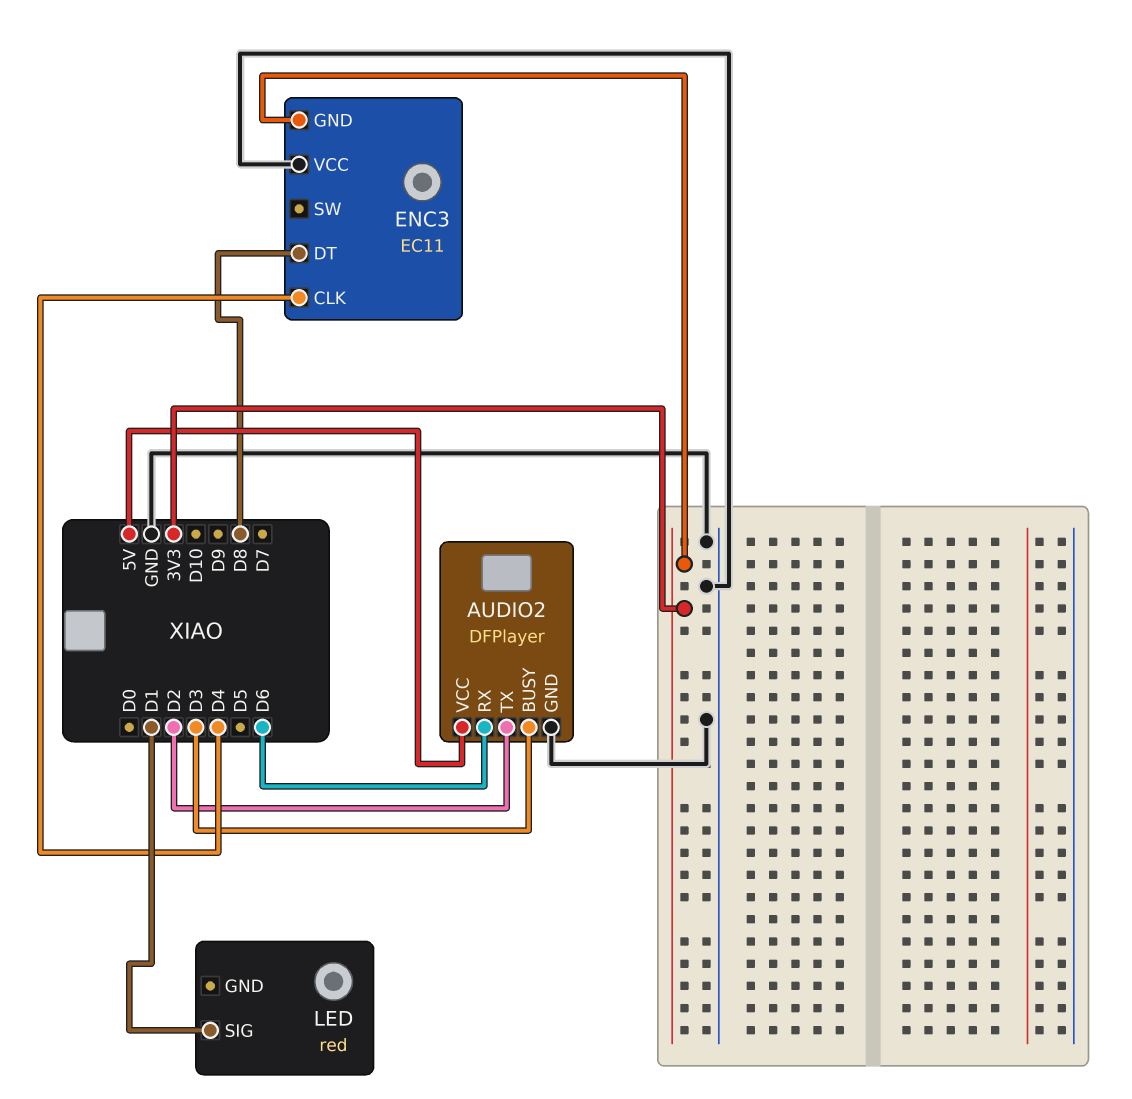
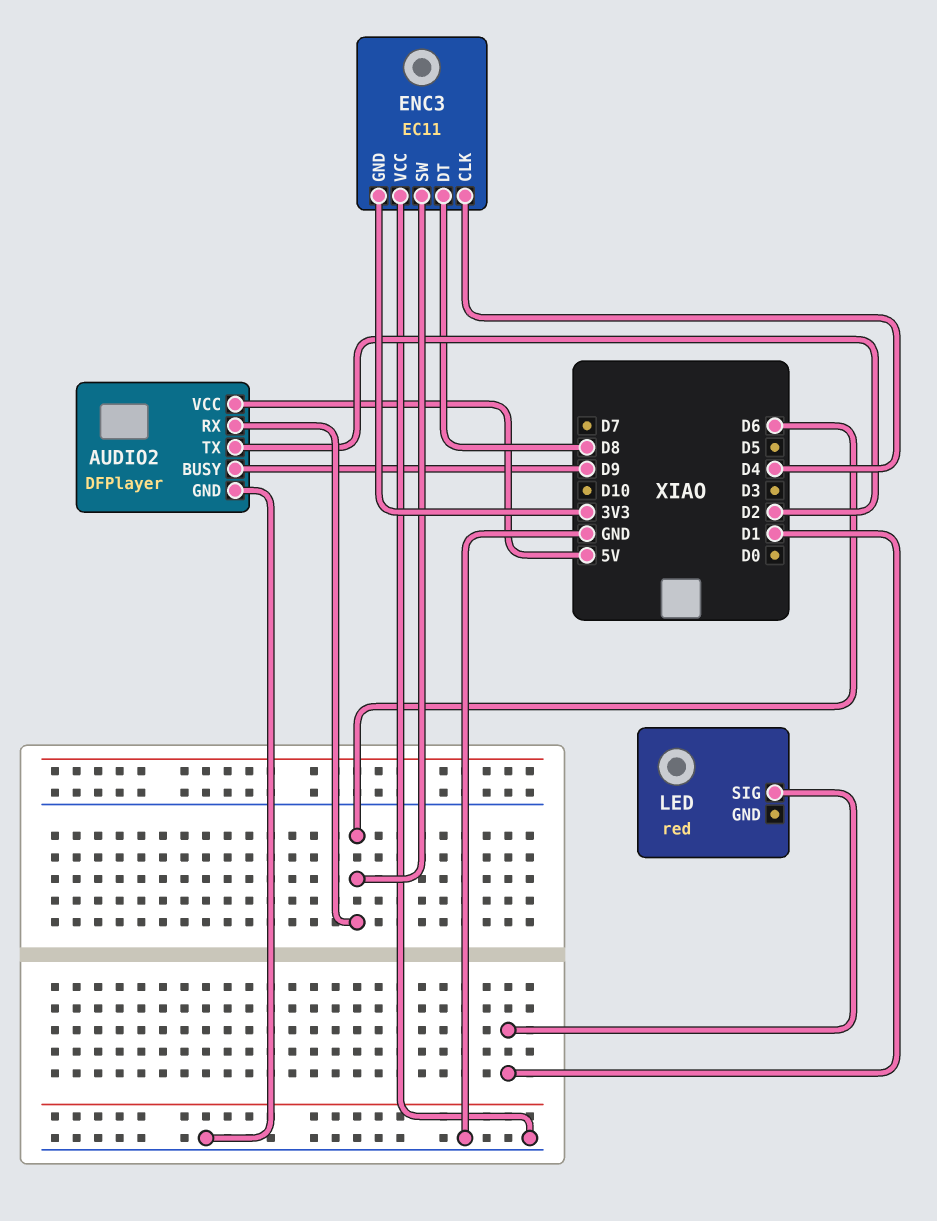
AUDIO2 pin BUSY: D3 -> D9
ENC3 pin SW: none -> D6

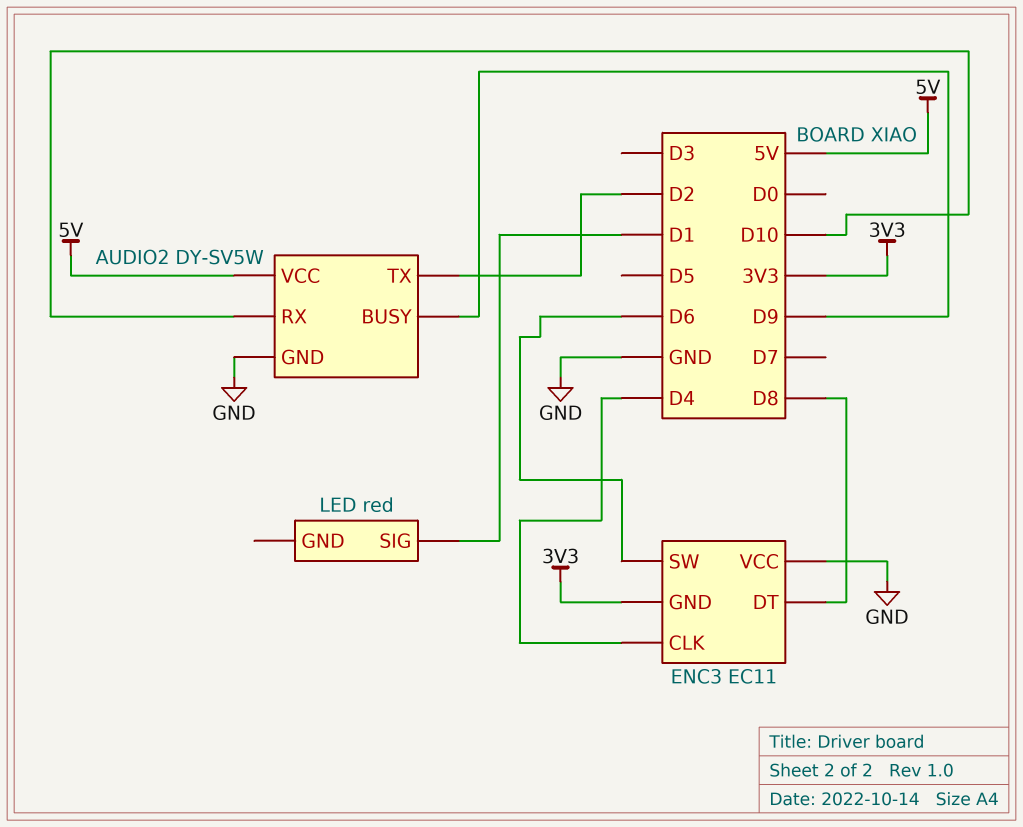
AUDIO2: DFPlayer -> DY-SV5W
AUDIO2 pin RX: D6 -> D10

